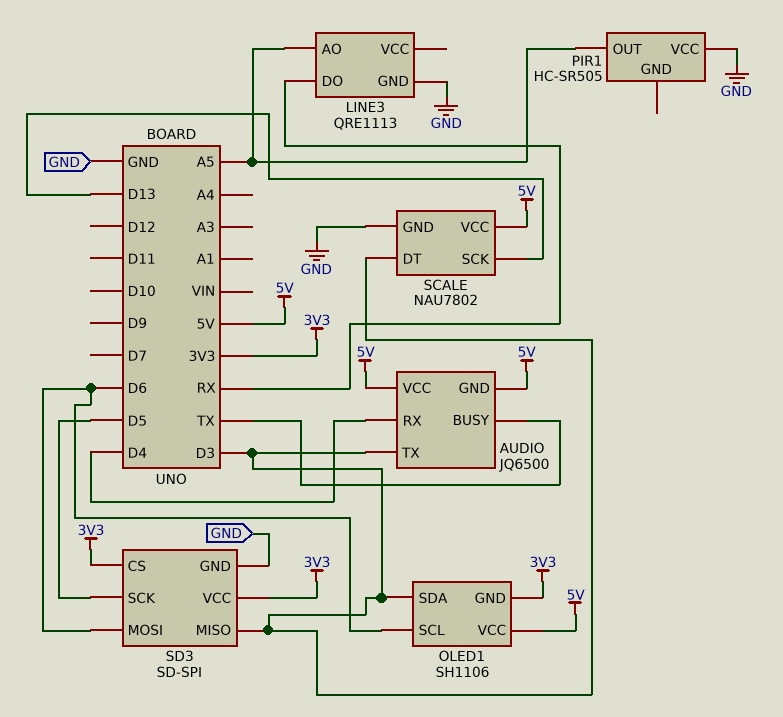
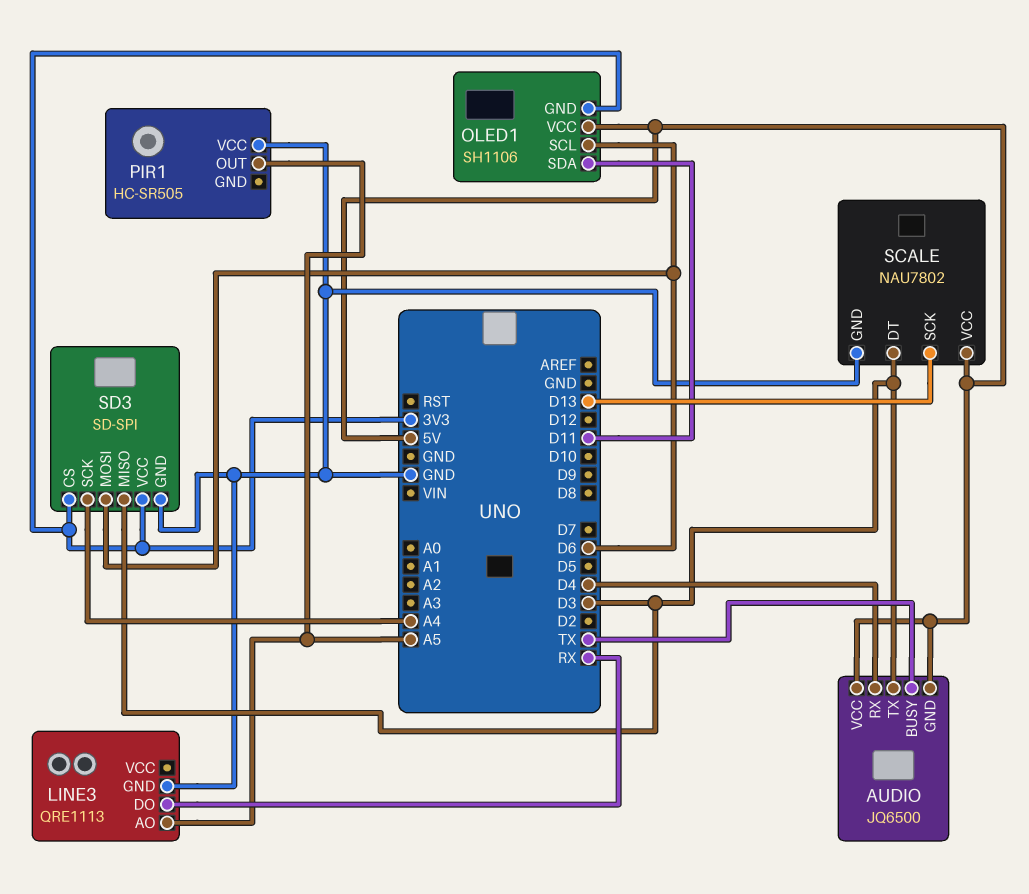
OLED1 pin SDA: D3 -> D11
SD3 pin SCK: D5 -> A4

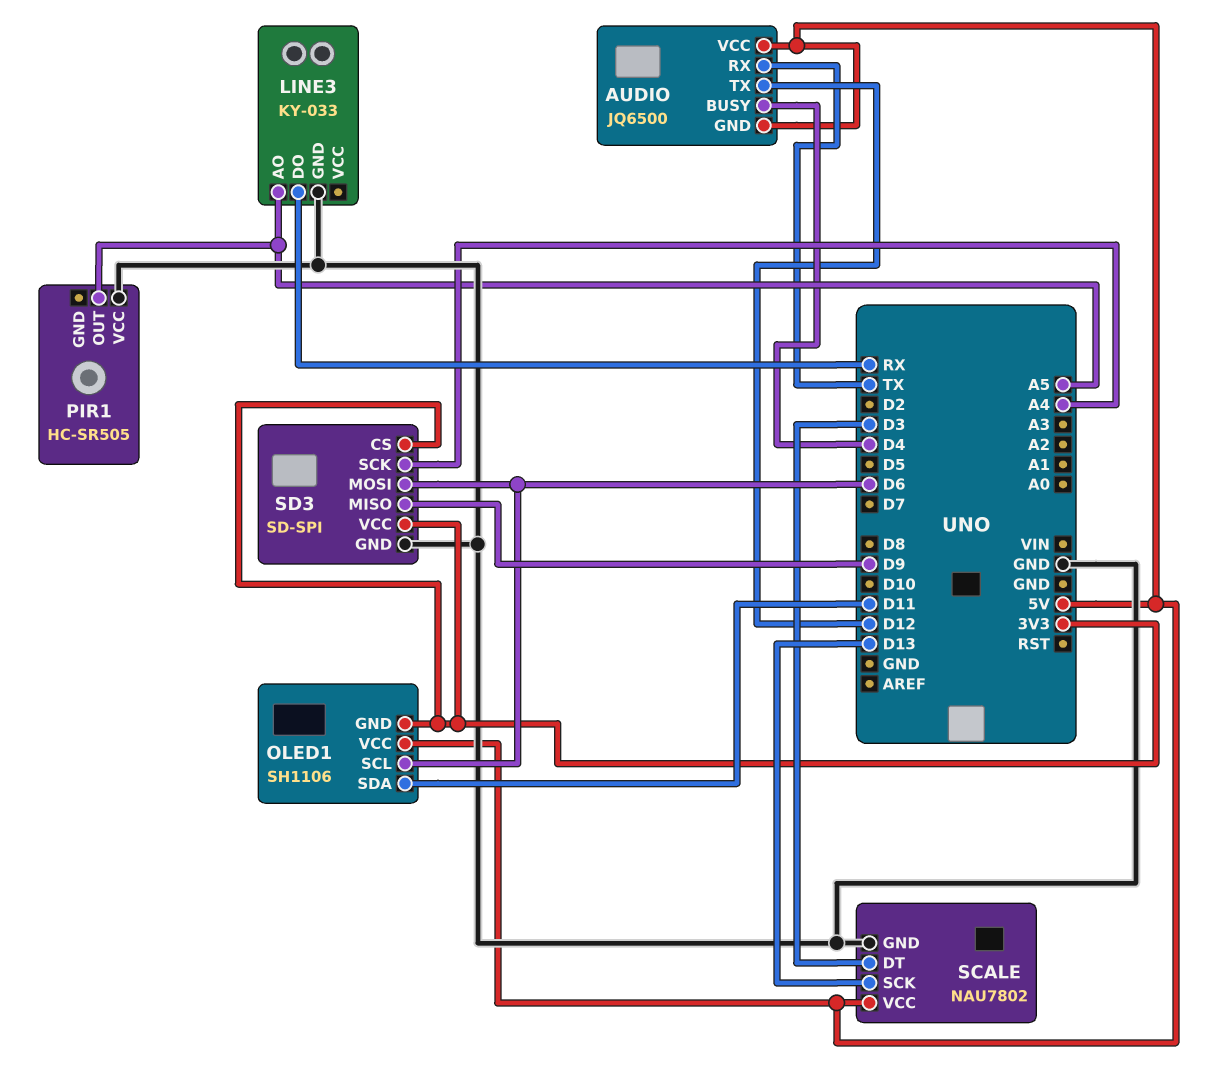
AUDIO pin BUSY: TX -> D4
AUDIO pin RX: D4 -> TX
AUDIO pin TX: D3 -> D12
LINE3: QRE1113 -> KY-033
SD3 pin MISO: D3 -> D9

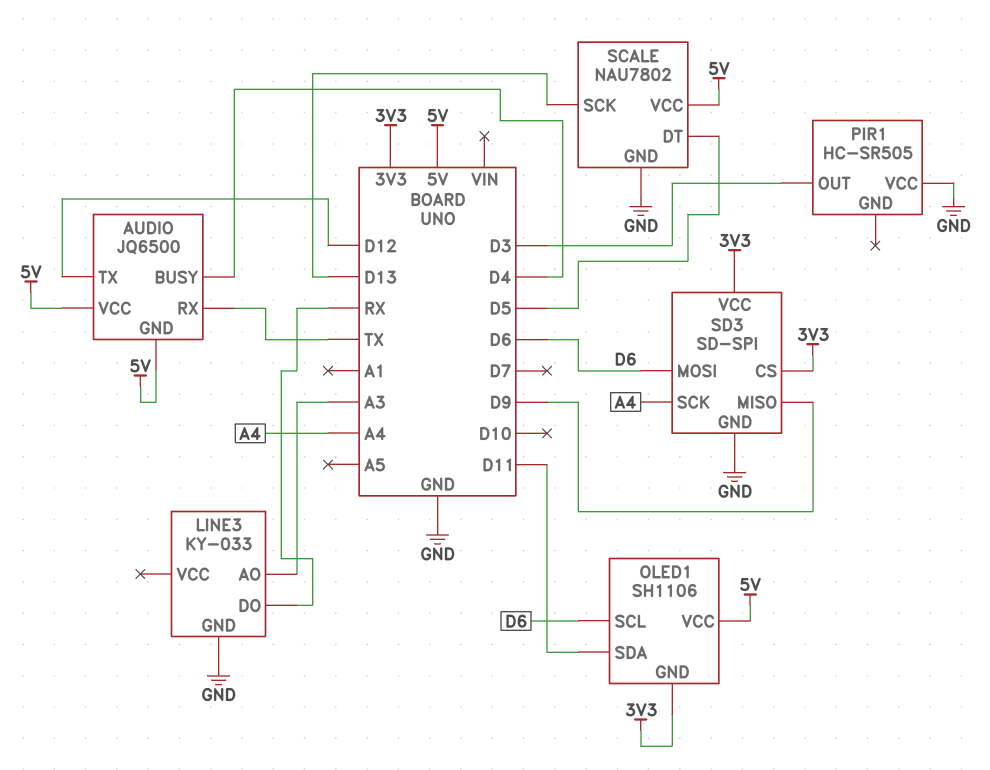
LINE3 pin AO: A5 -> A3
PIR1 pin OUT: A5 -> D3
SCALE pin DT: D3 -> D5

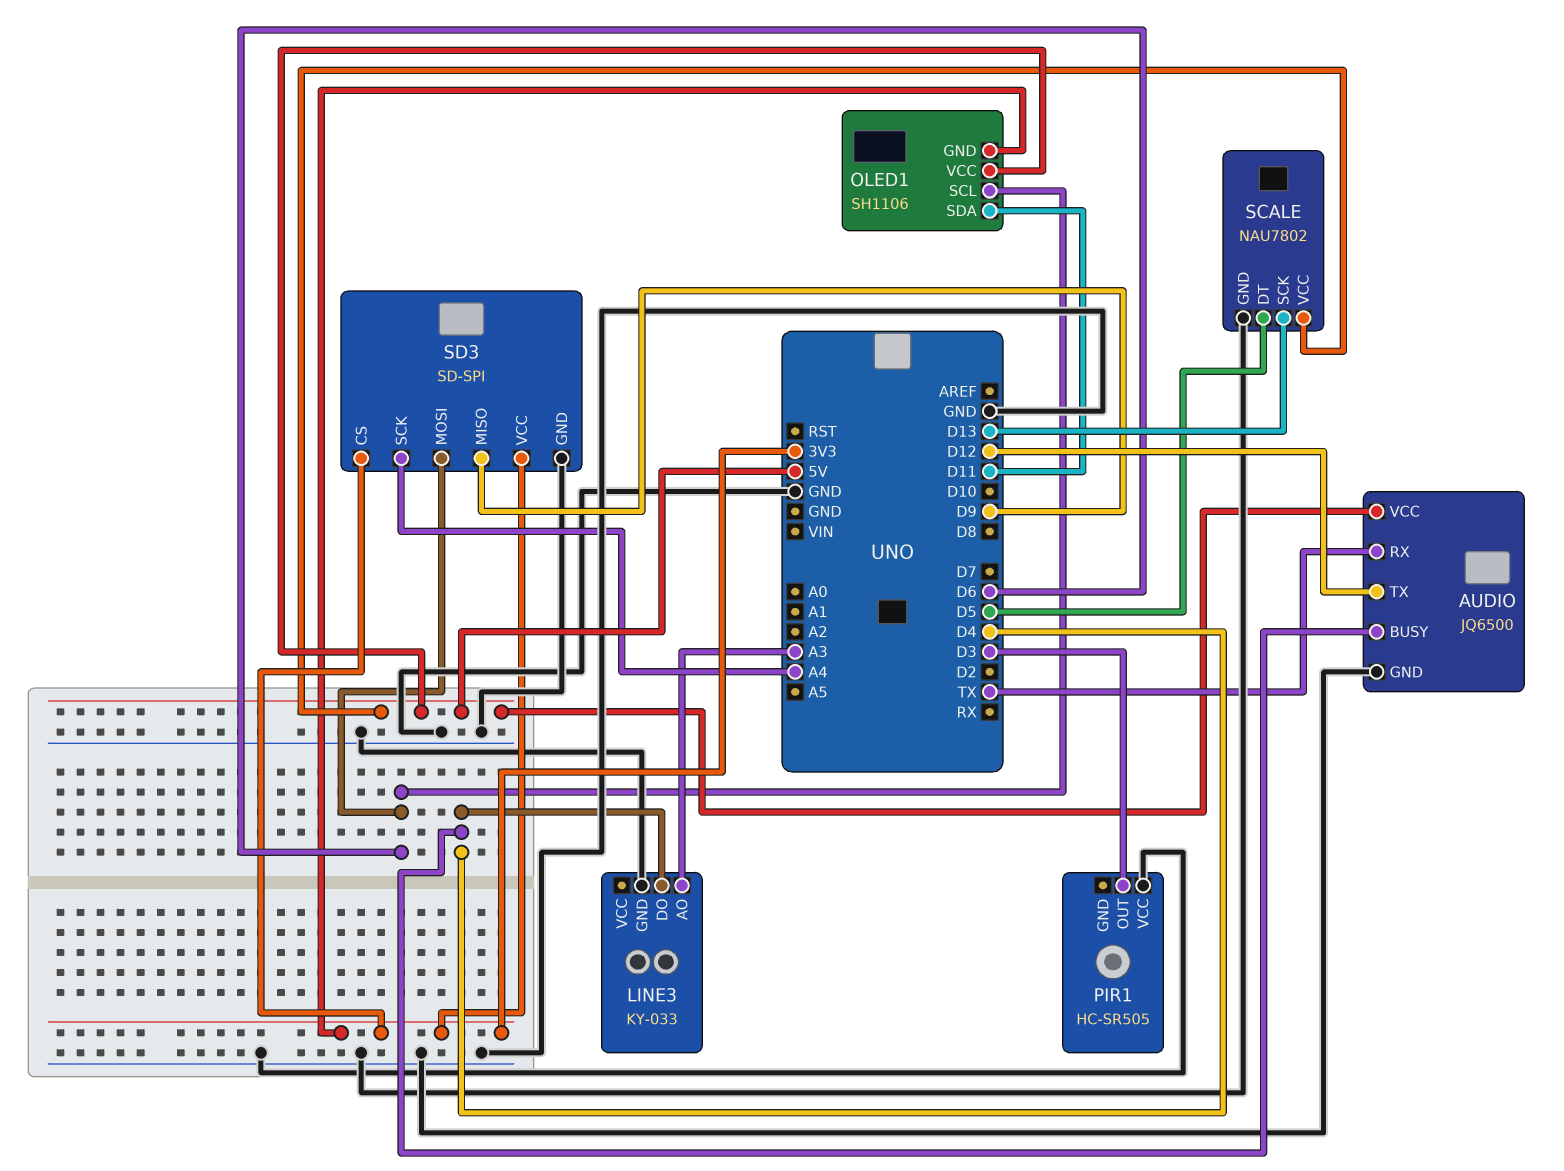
AUDIO pin GND: 5V -> GND
LINE3 pin DO: RX -> D4

